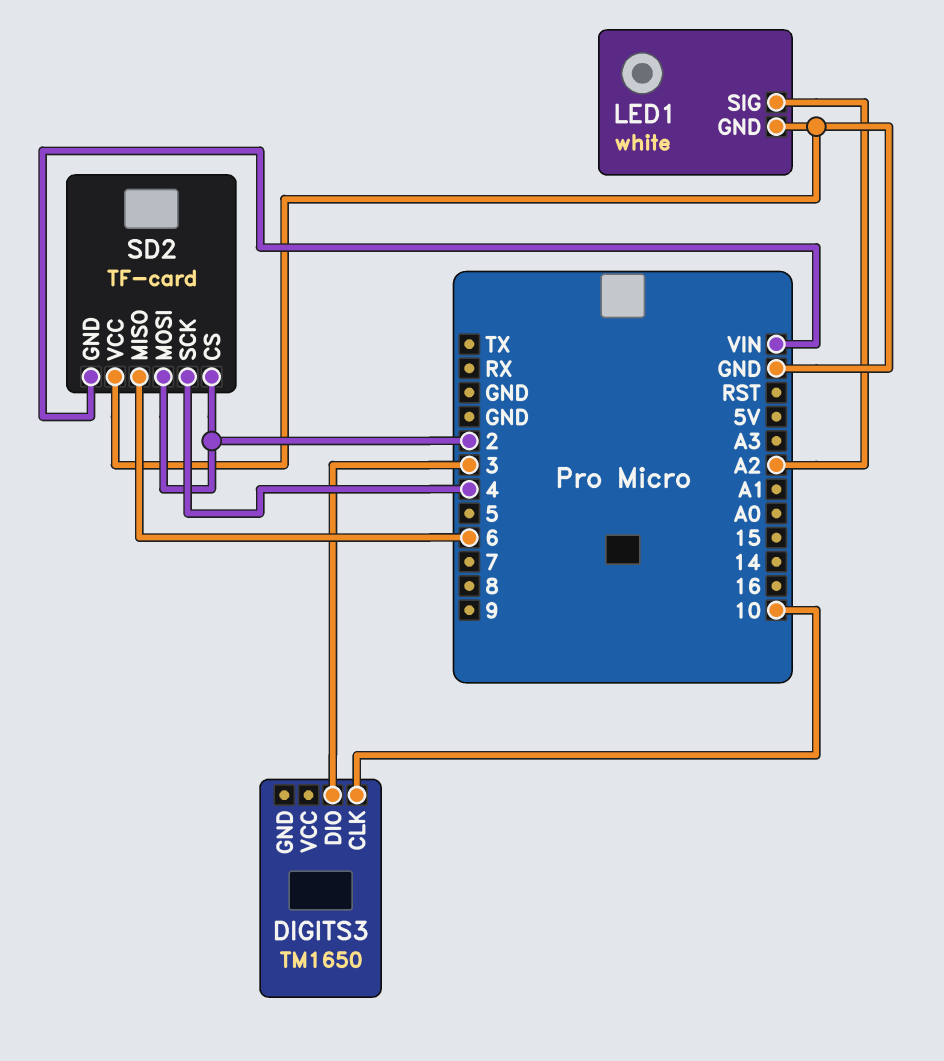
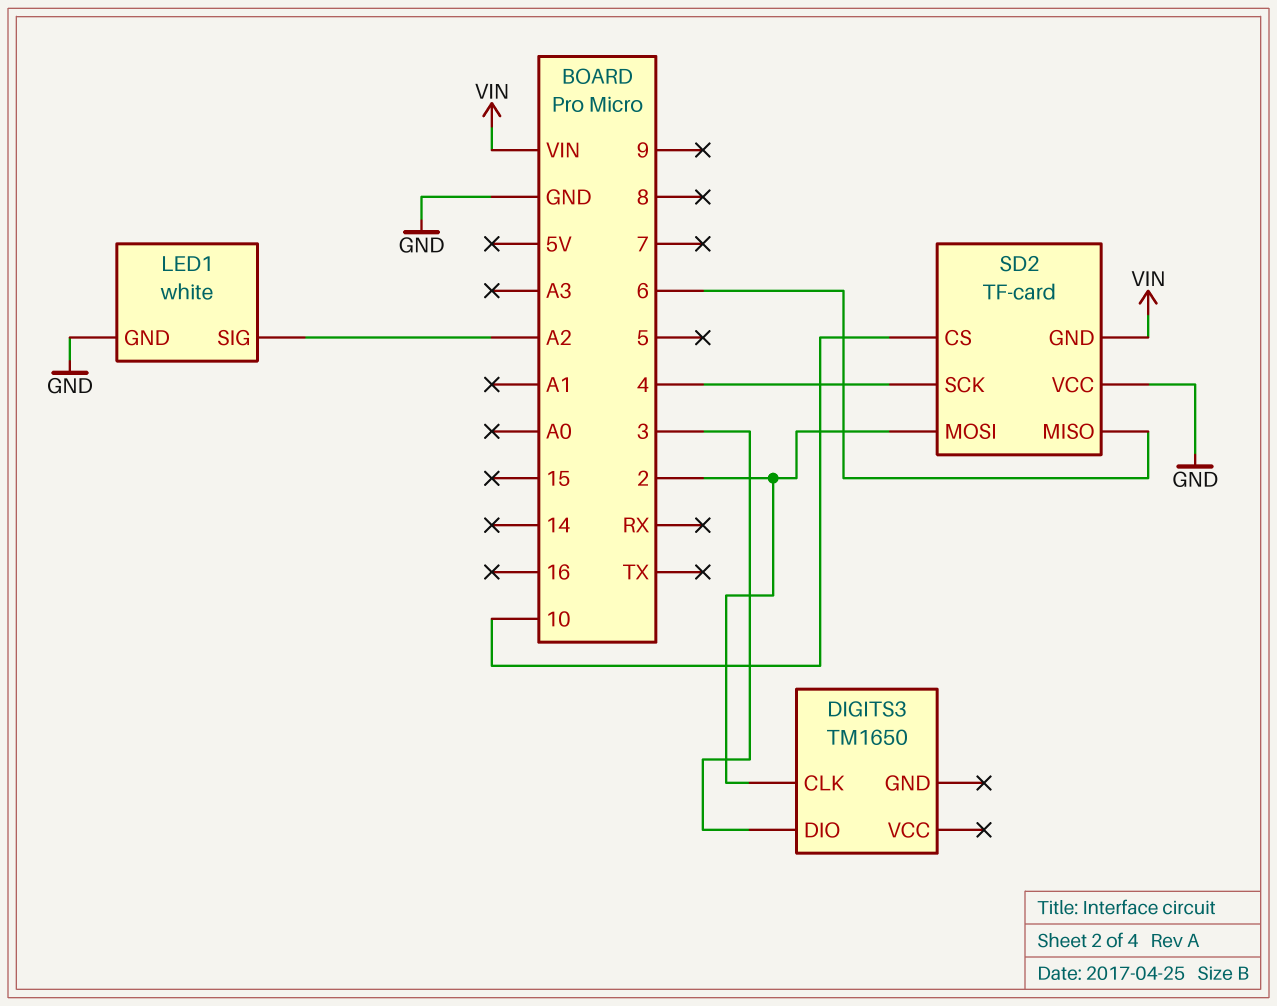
DIGITS3 pin CLK: 10 -> 2
SD2 pin CS: 2 -> 10

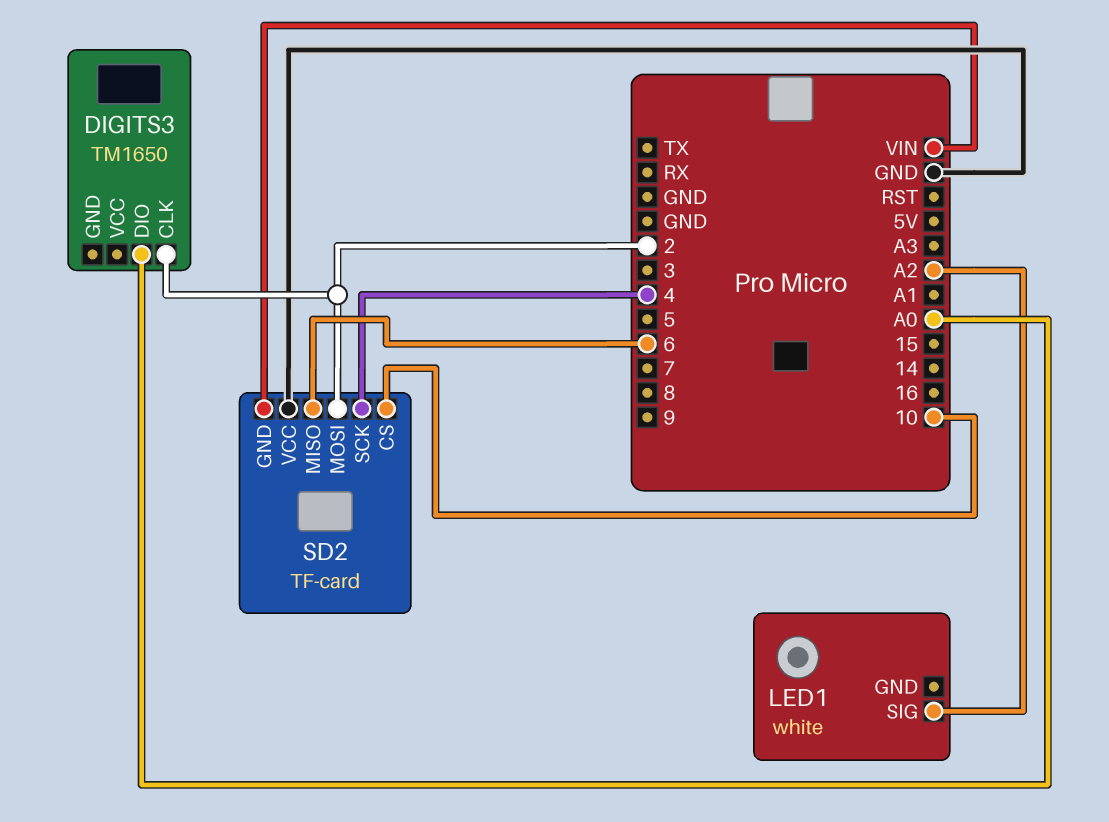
DIGITS3 pin DIO: 3 -> A0
LED1 pin GND: GND -> none

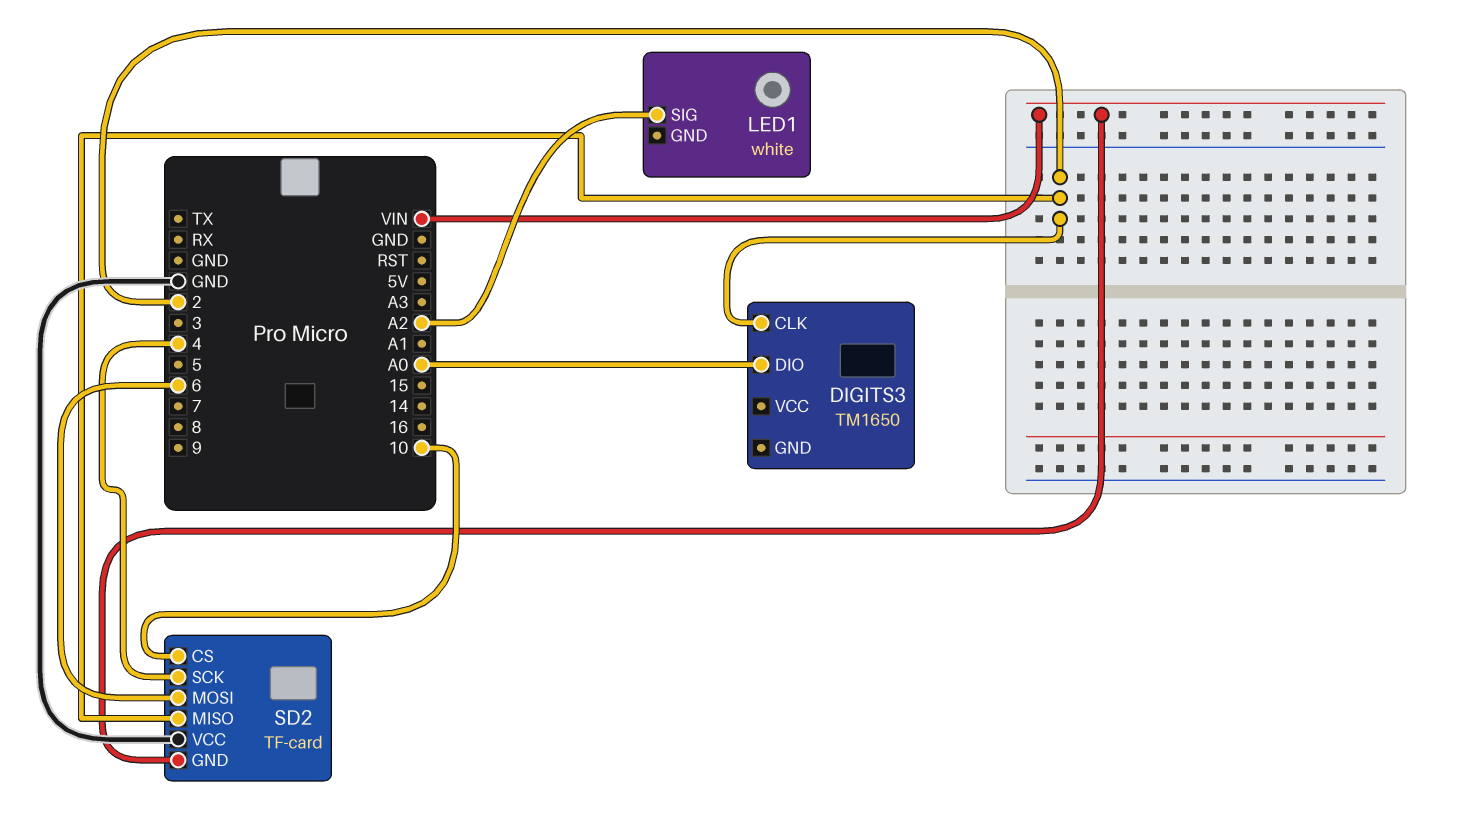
SD2 pin MISO: 6 -> 2
SD2 pin MOSI: 2 -> 6

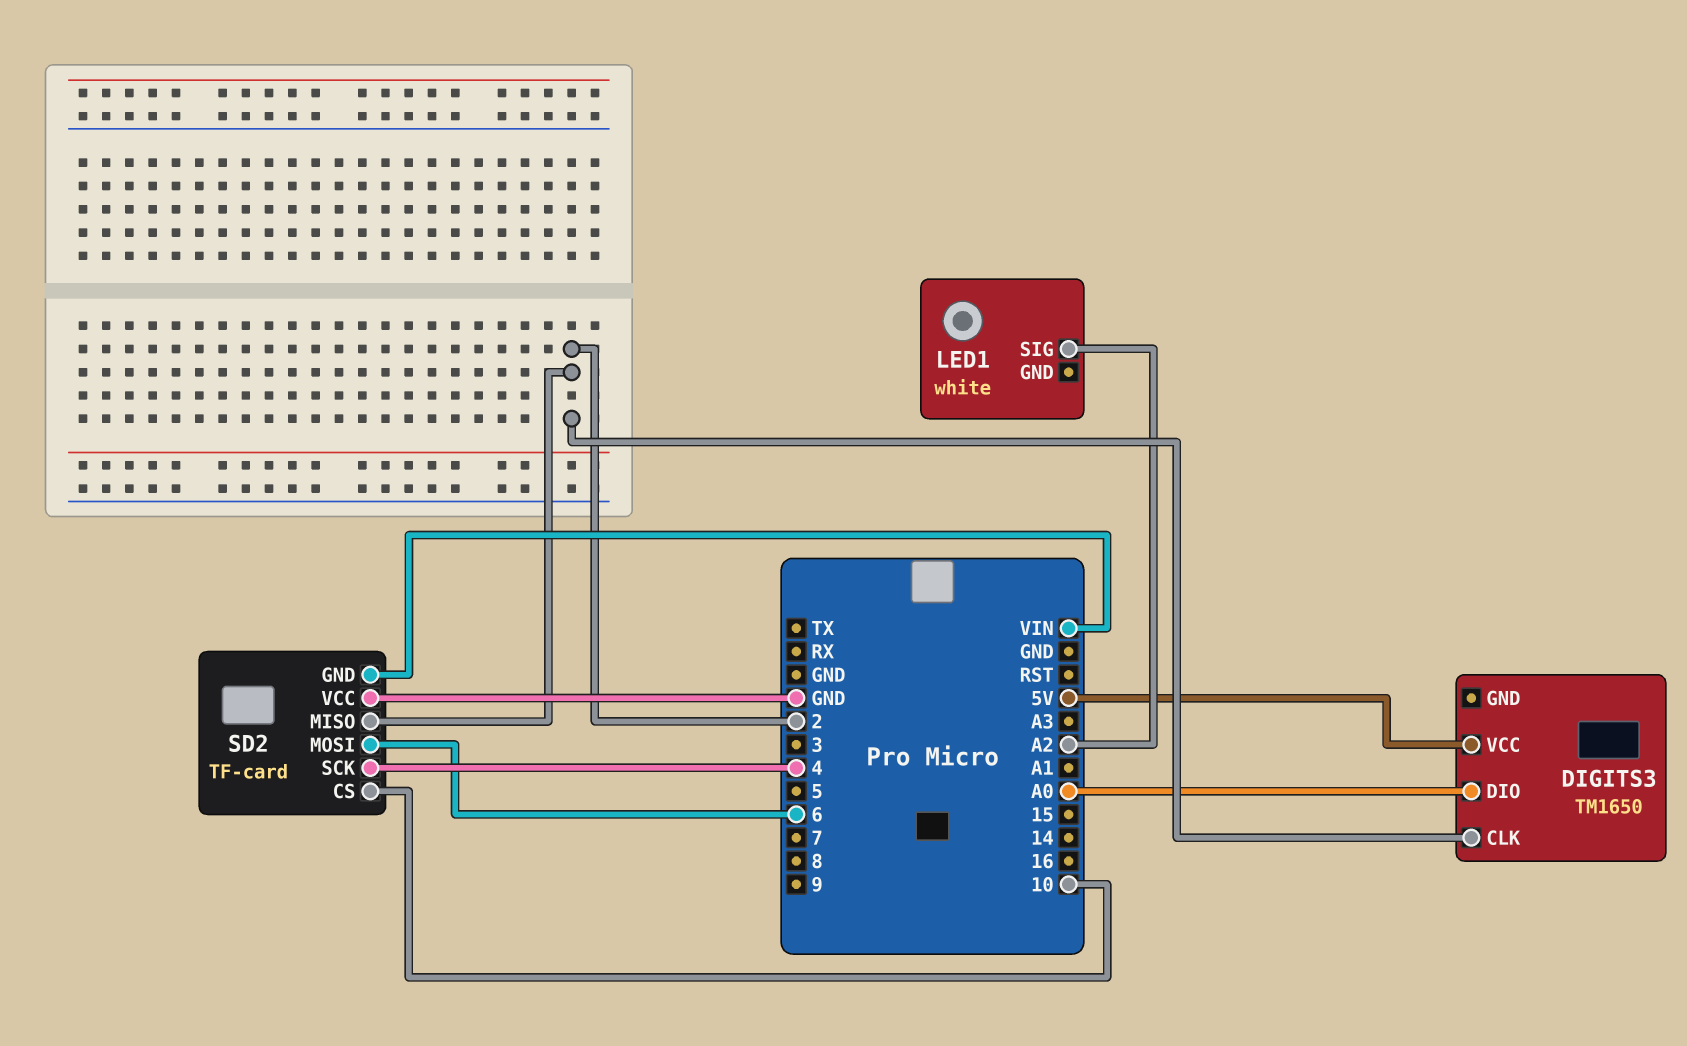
DIGITS3 pin VCC: none -> 5V

